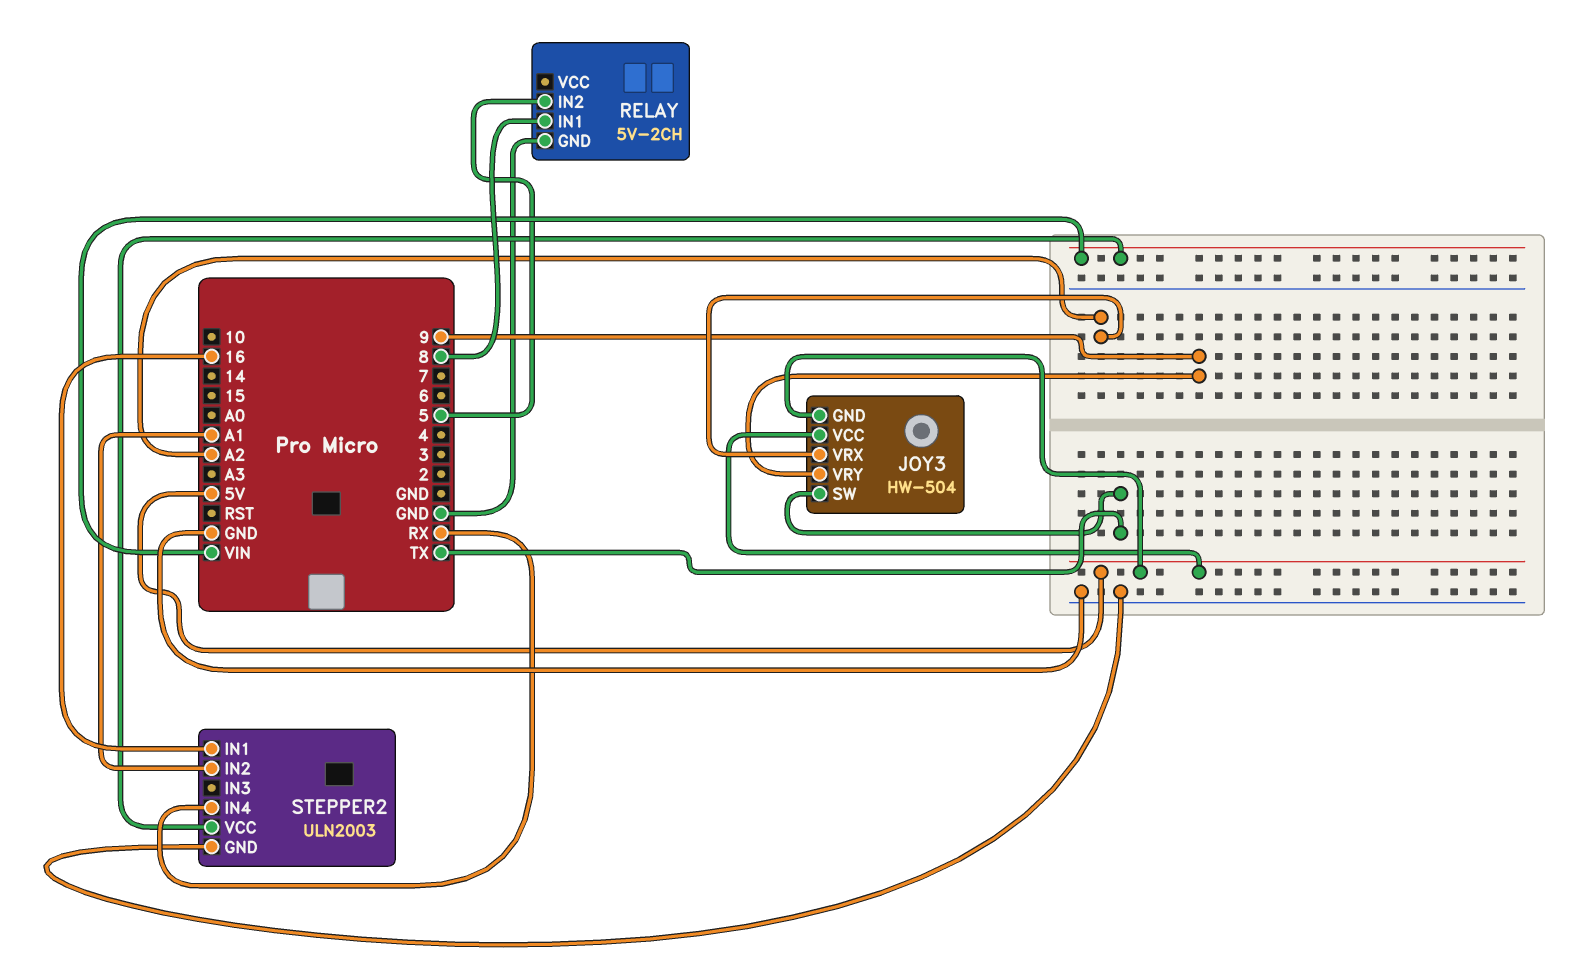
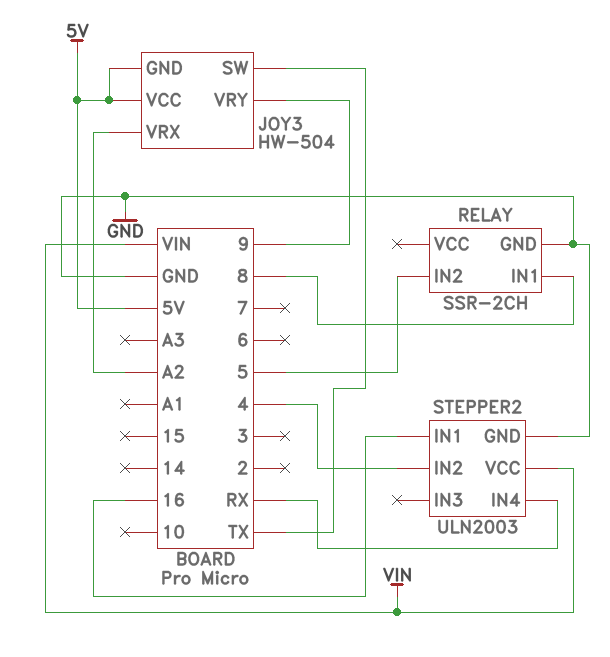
RELAY: 5V-2CH -> SSR-2CH
STEPPER2 pin IN2: A1 -> 4

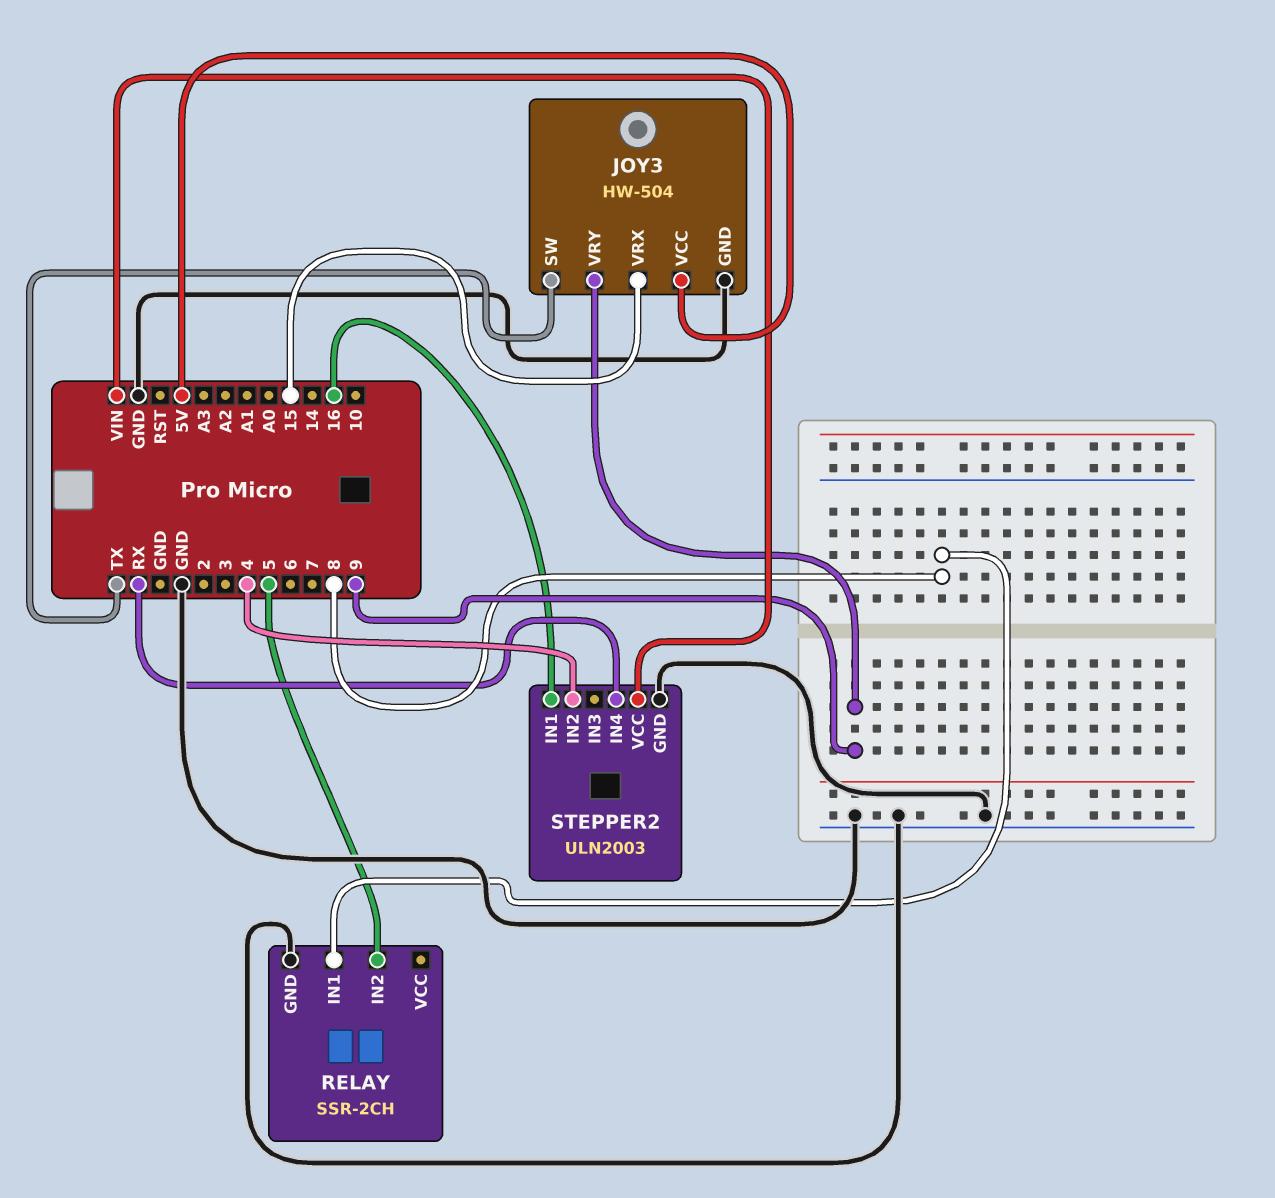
JOY3 pin GND: 5V -> GND
JOY3 pin VRX: A2 -> 15

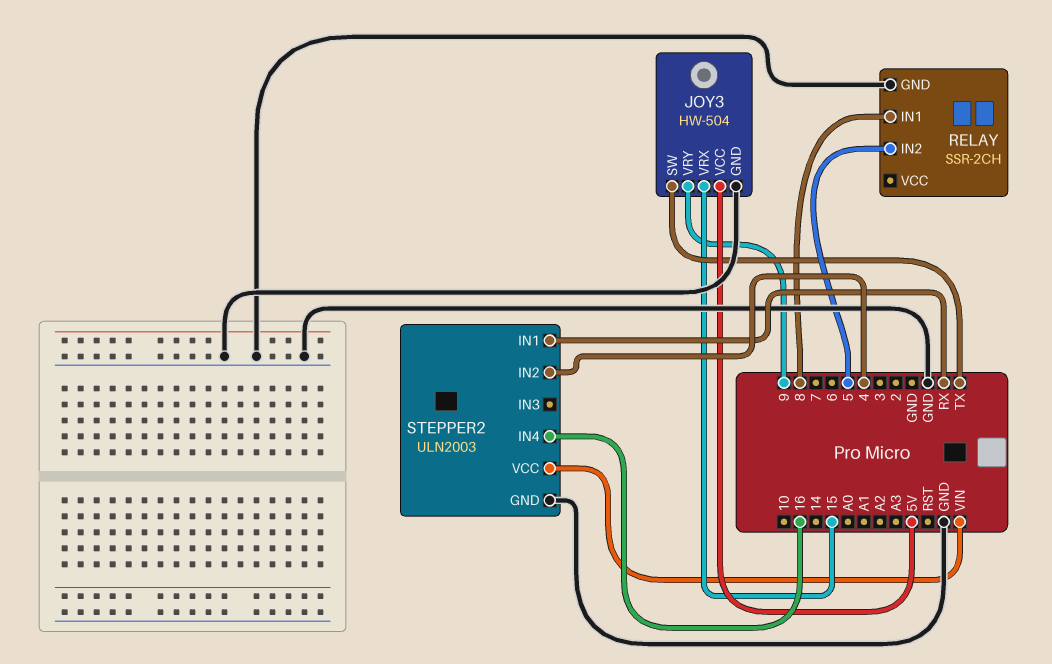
STEPPER2 pin IN1: 16 -> RX
STEPPER2 pin IN4: RX -> 16

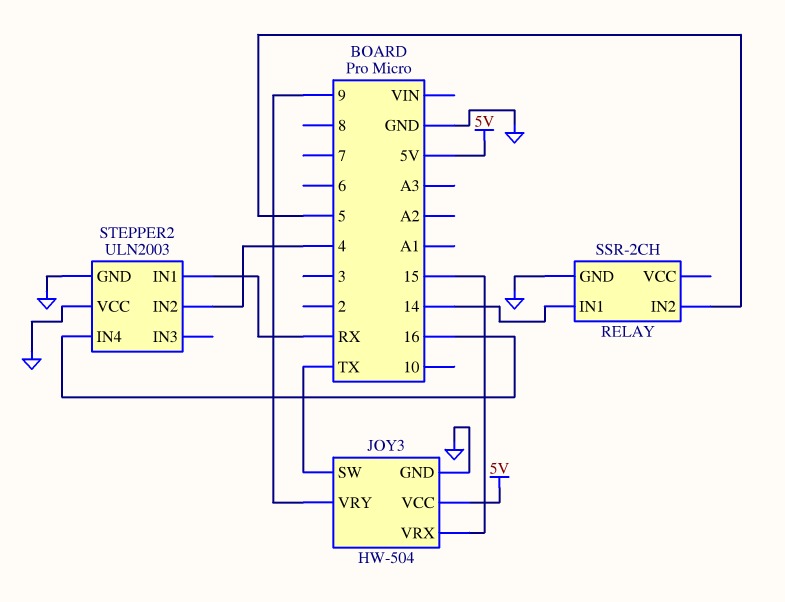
RELAY pin IN1: 8 -> 14
STEPPER2 pin VCC: VIN -> GND

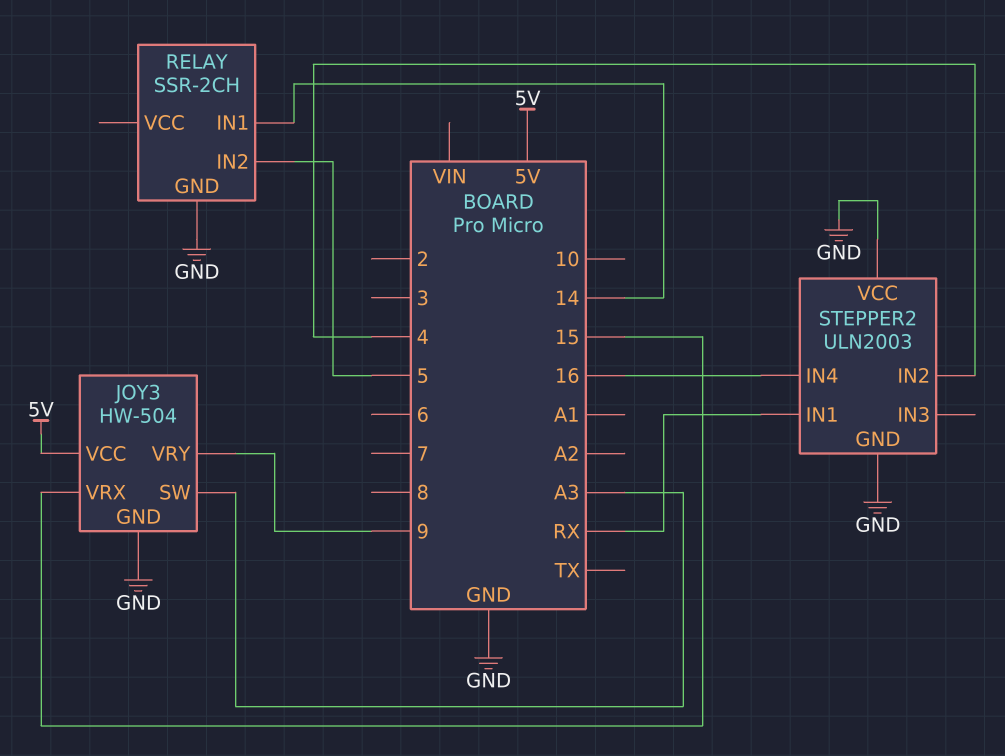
JOY3 pin SW: TX -> A3

